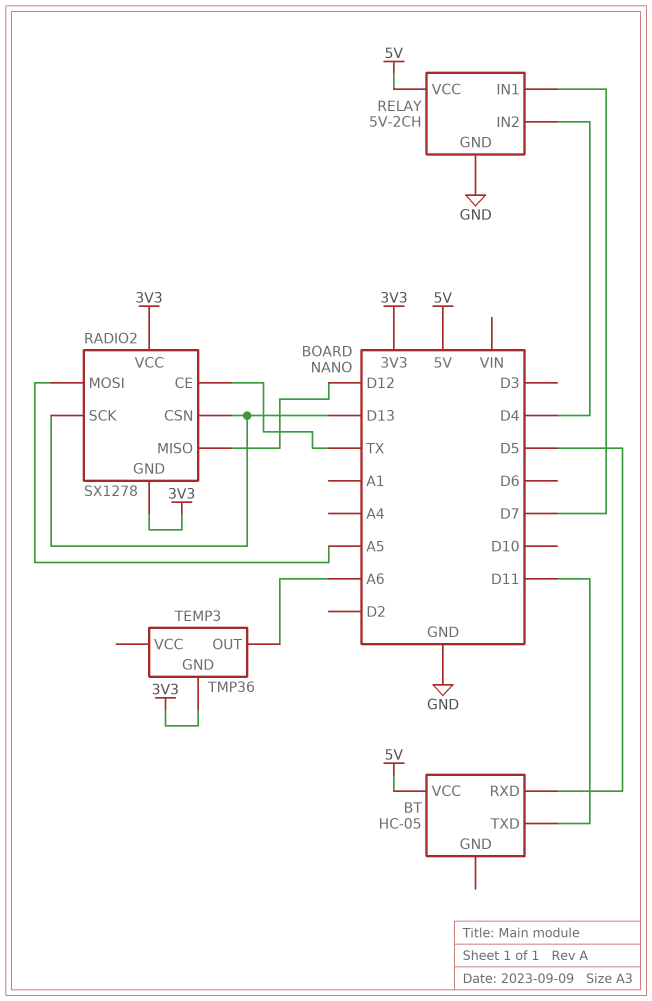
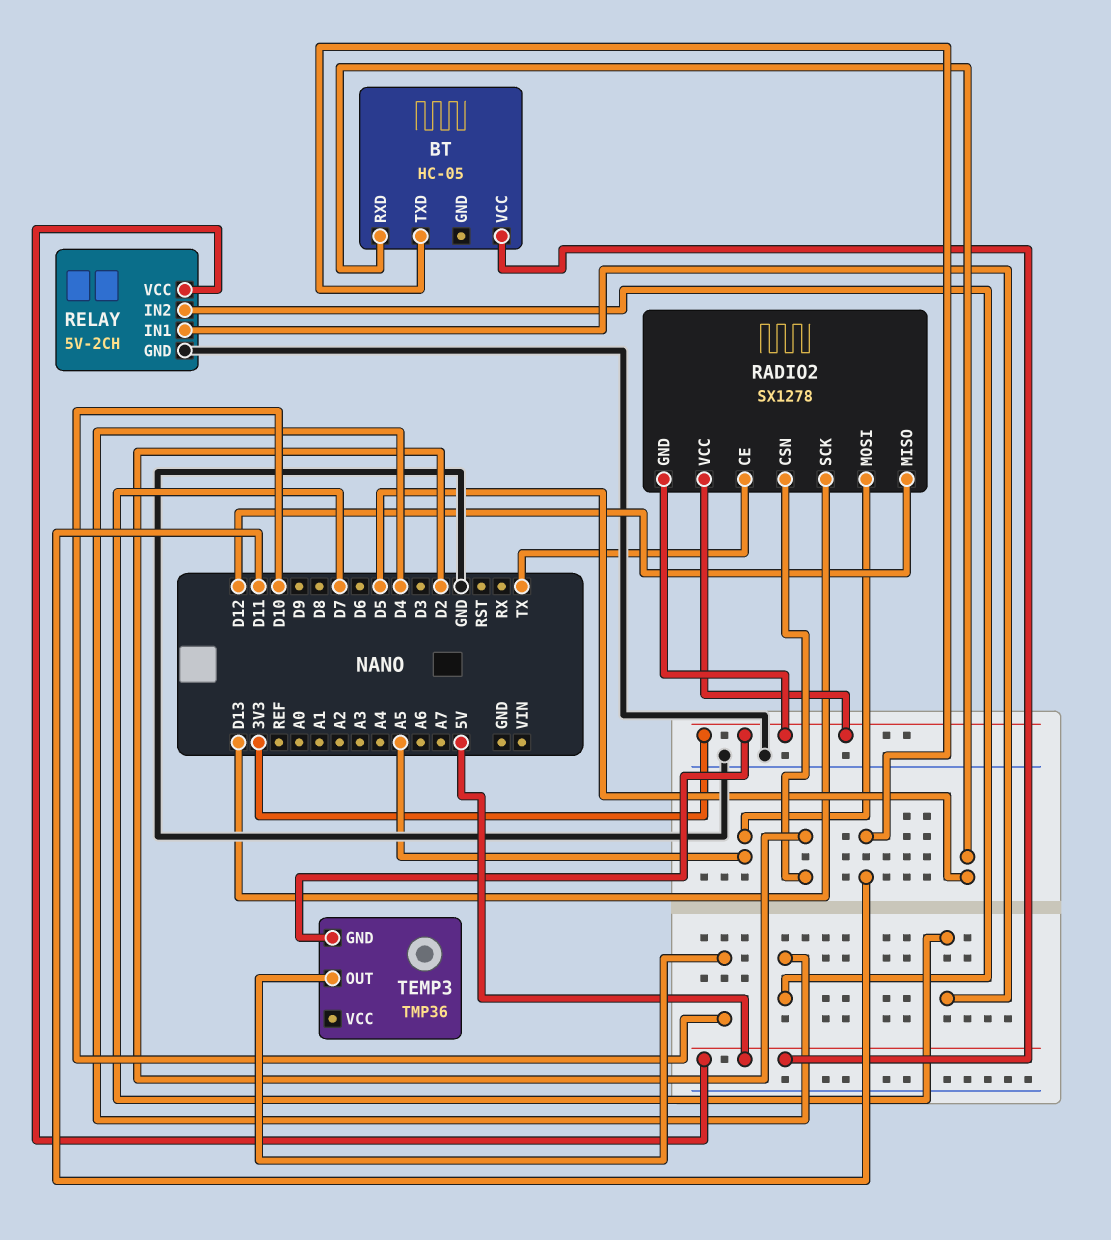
RADIO2 pin CSN: D13 -> D2
TEMP3 pin OUT: A6 -> D10

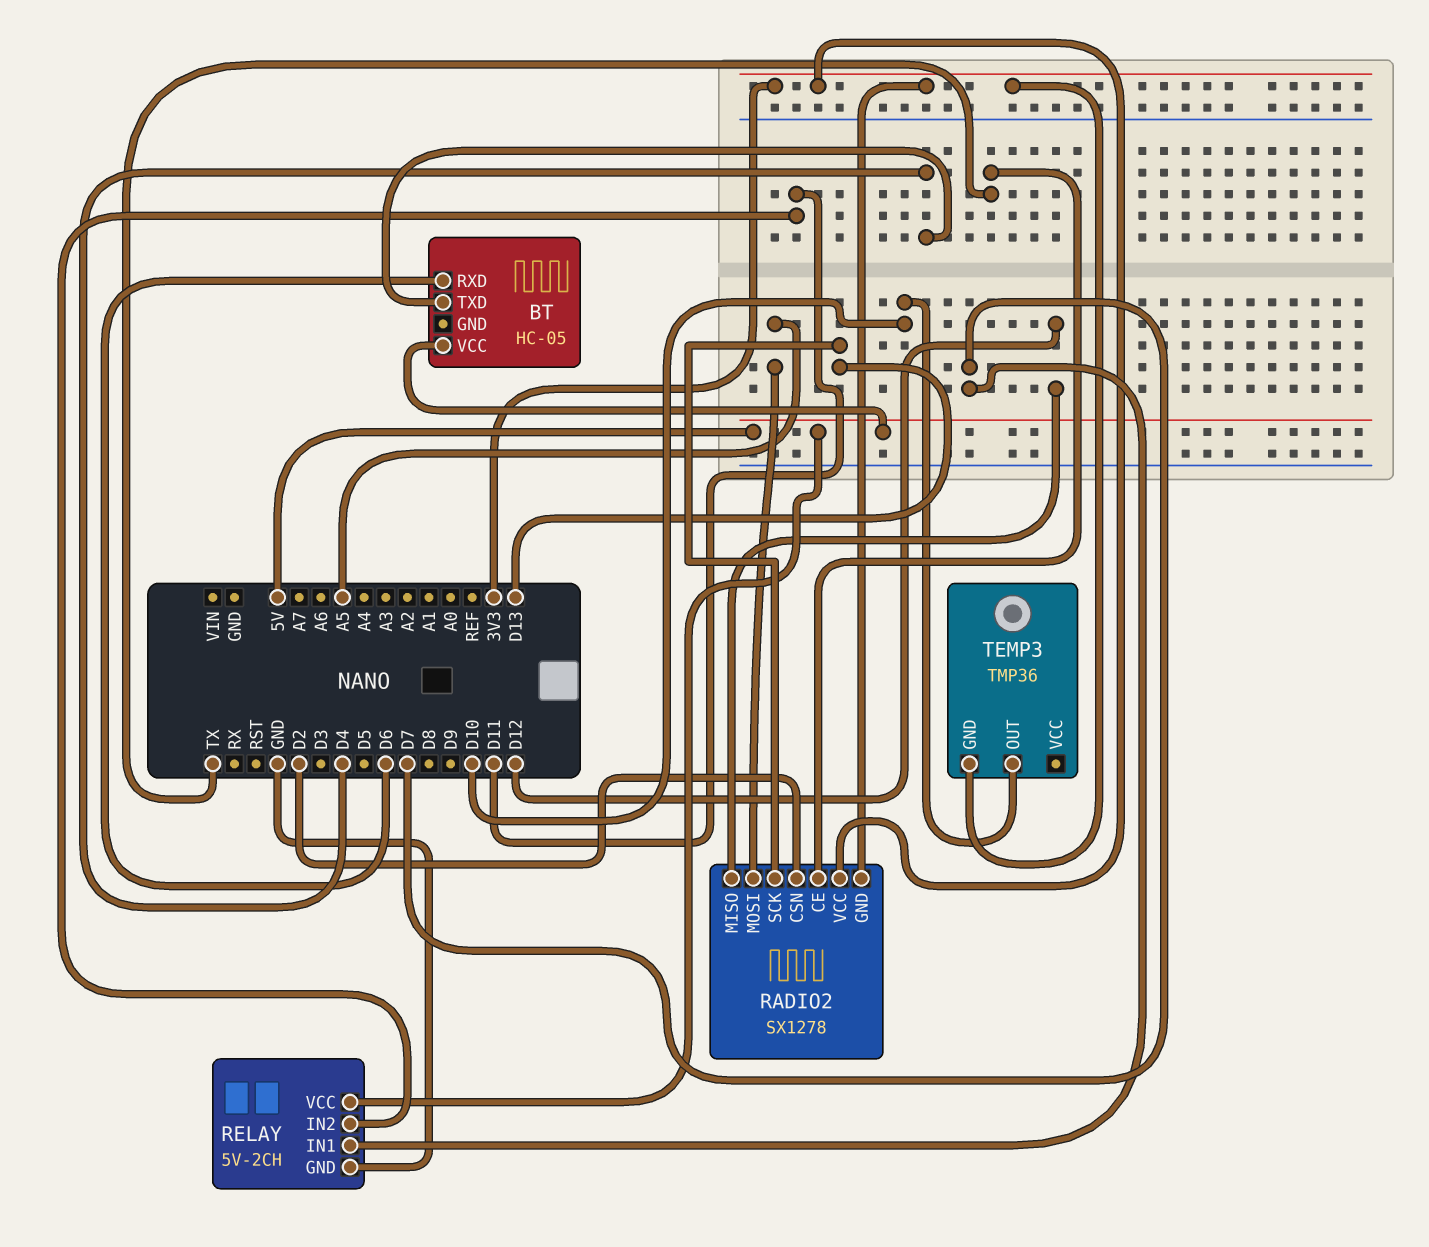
BT pin RXD: D5 -> D6
BT pin TXD: D11 -> D4
RELAY pin IN2: D4 -> D11

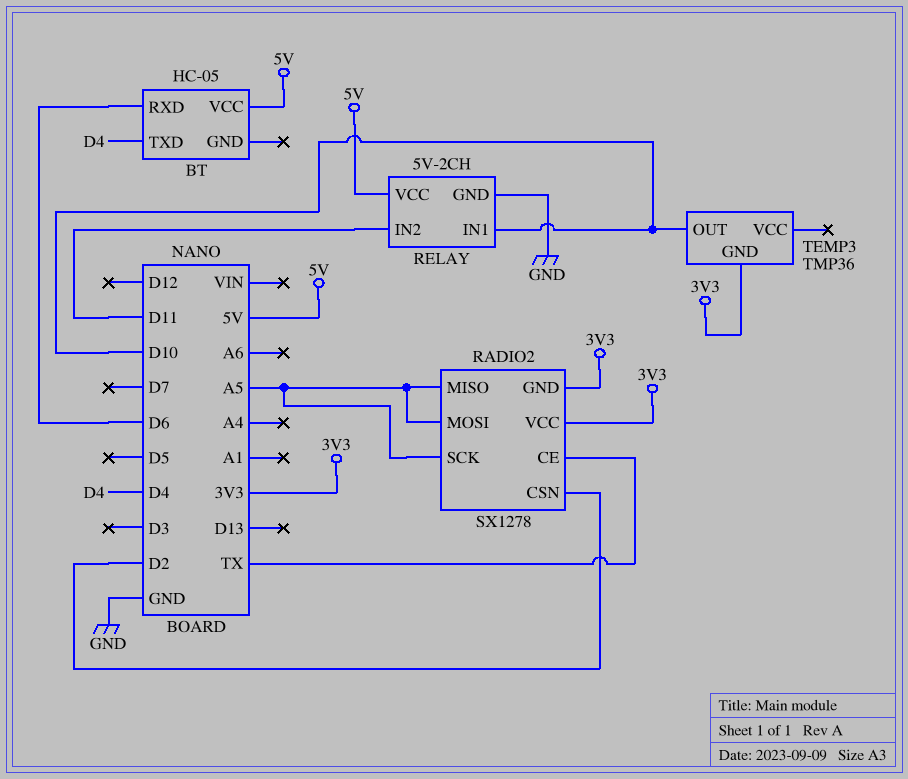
RADIO2 pin MISO: D12 -> A5
RADIO2 pin SCK: D13 -> A5
RELAY pin IN1: D7 -> D10

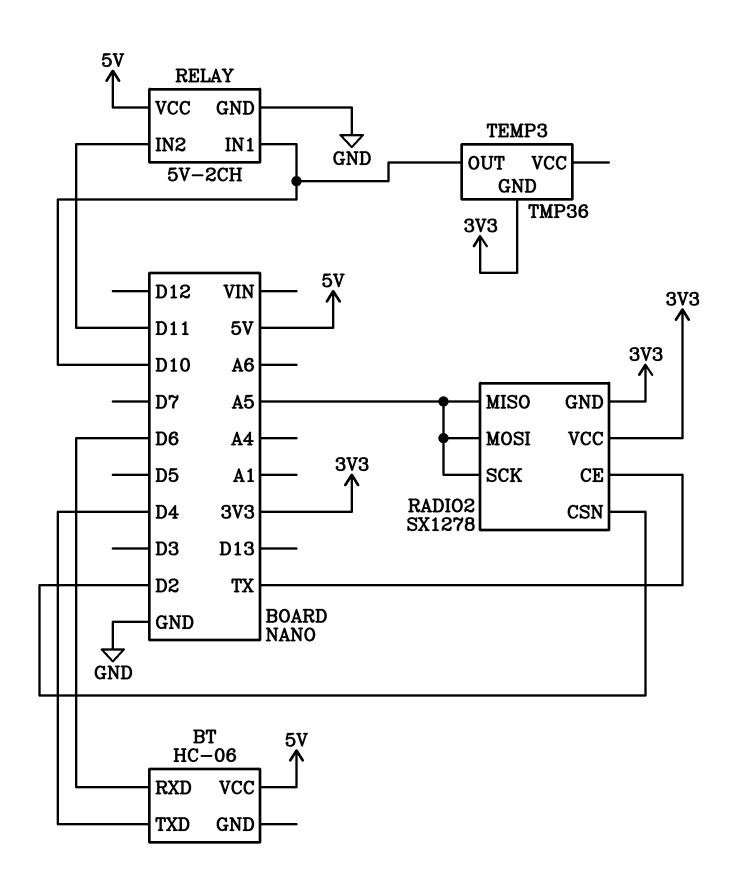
BT: HC-05 -> HC-06

